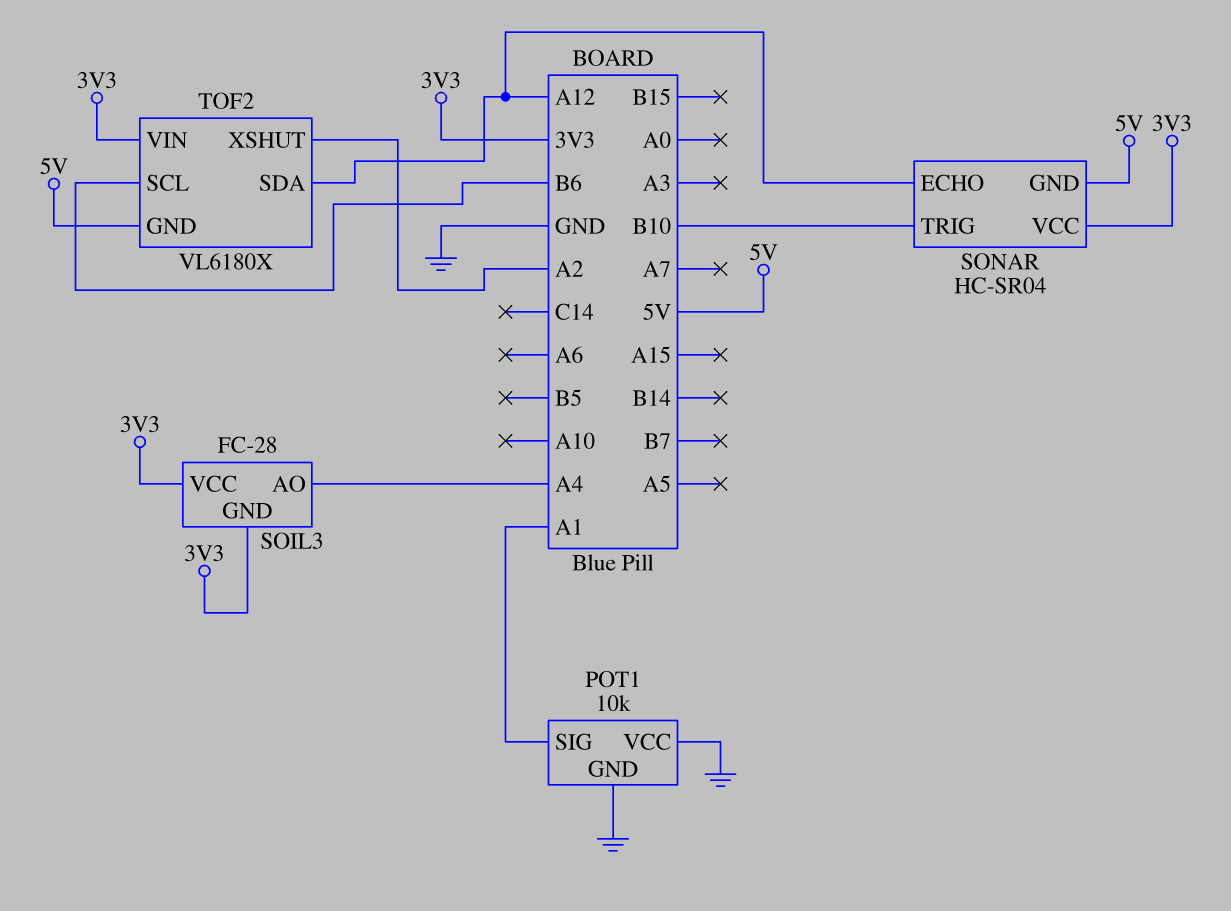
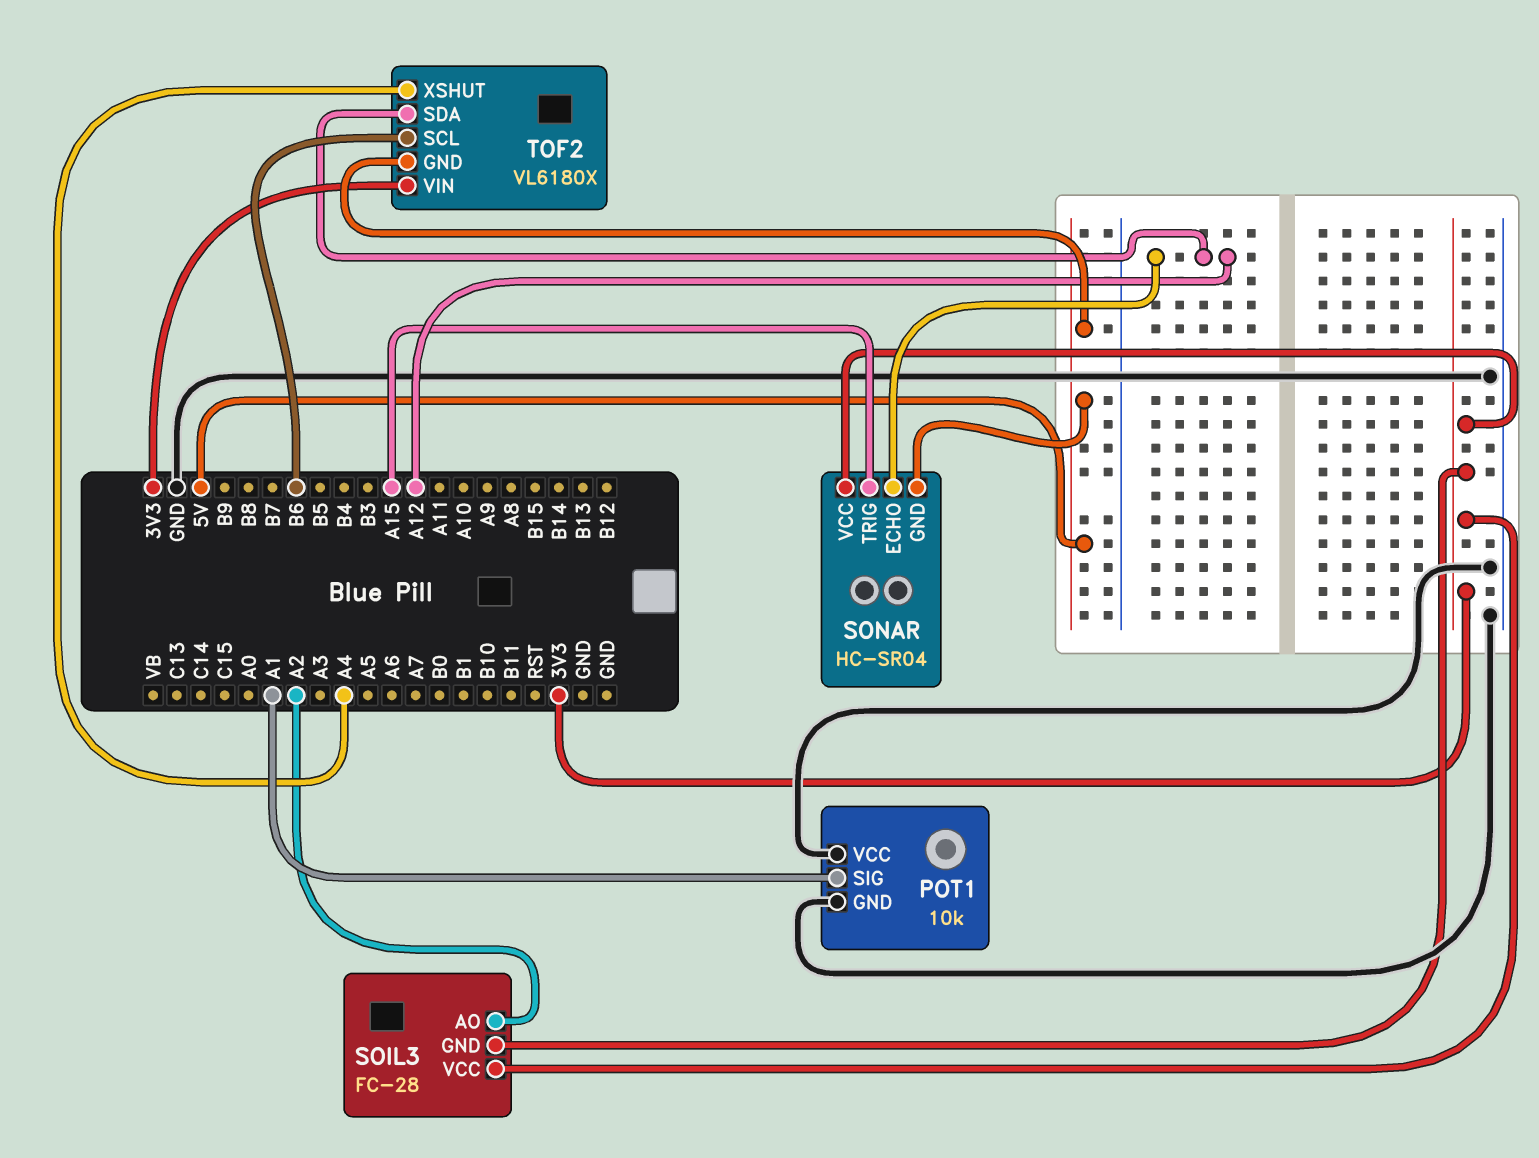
SOIL3 pin AO: A4 -> A2
SONAR pin TRIG: B10 -> A15
TOF2 pin XSHUT: A2 -> A4

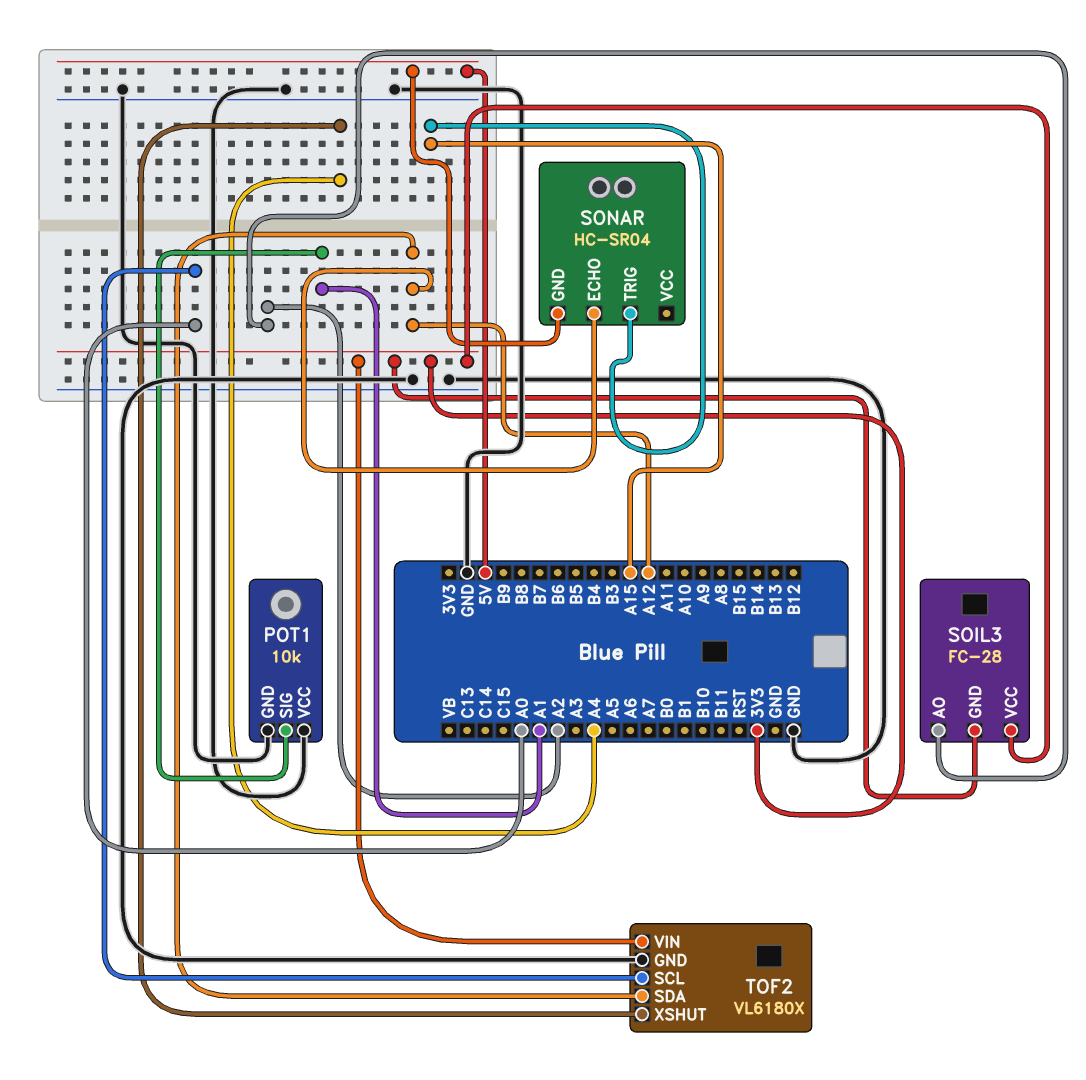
SONAR pin VCC: 3V3 -> none
TOF2 pin GND: 5V -> GND
TOF2 pin SCL: B6 -> A0

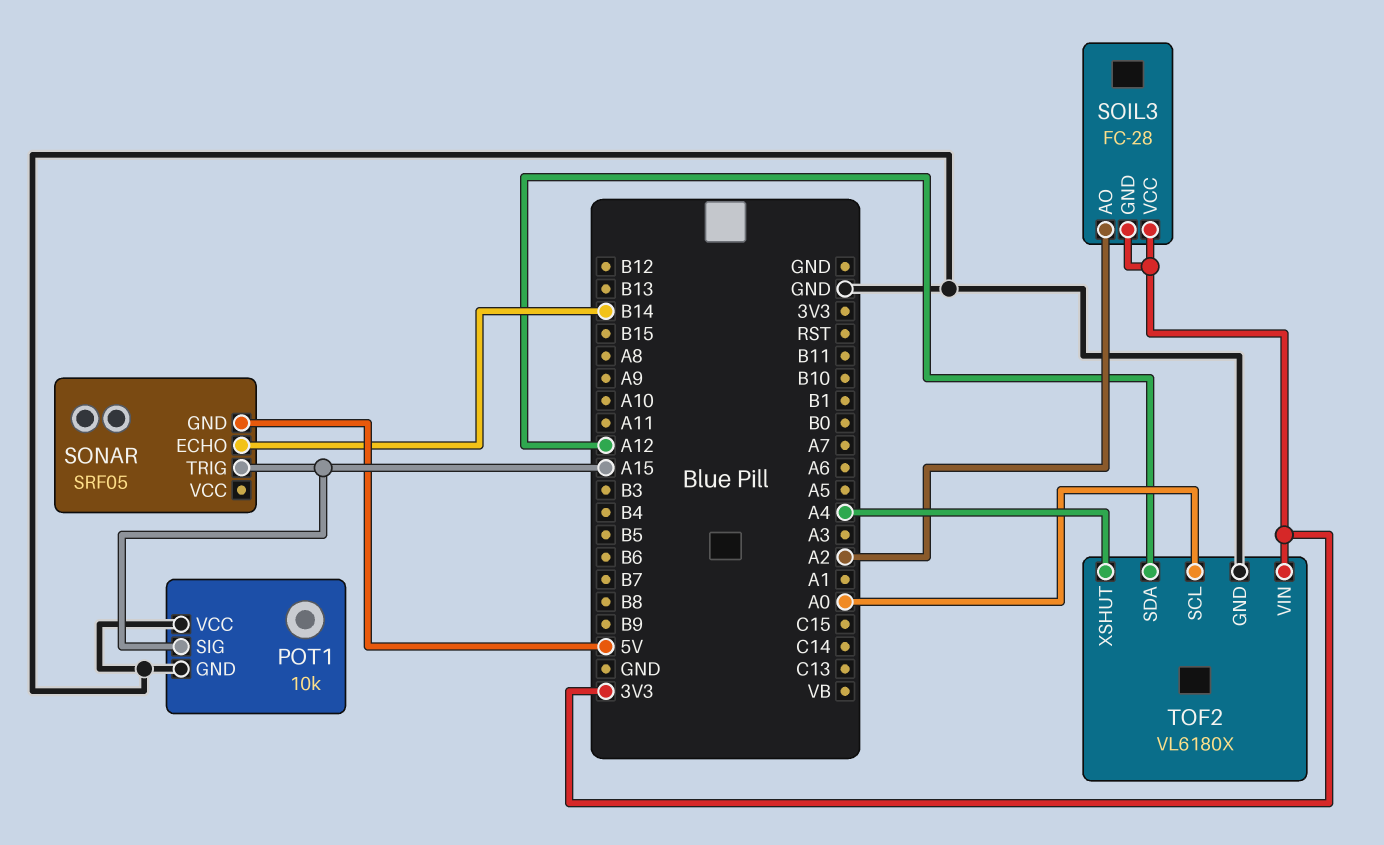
POT1 pin SIG: A1 -> A15
SONAR: HC-SR04 -> SRF05
SONAR pin ECHO: A12 -> B14

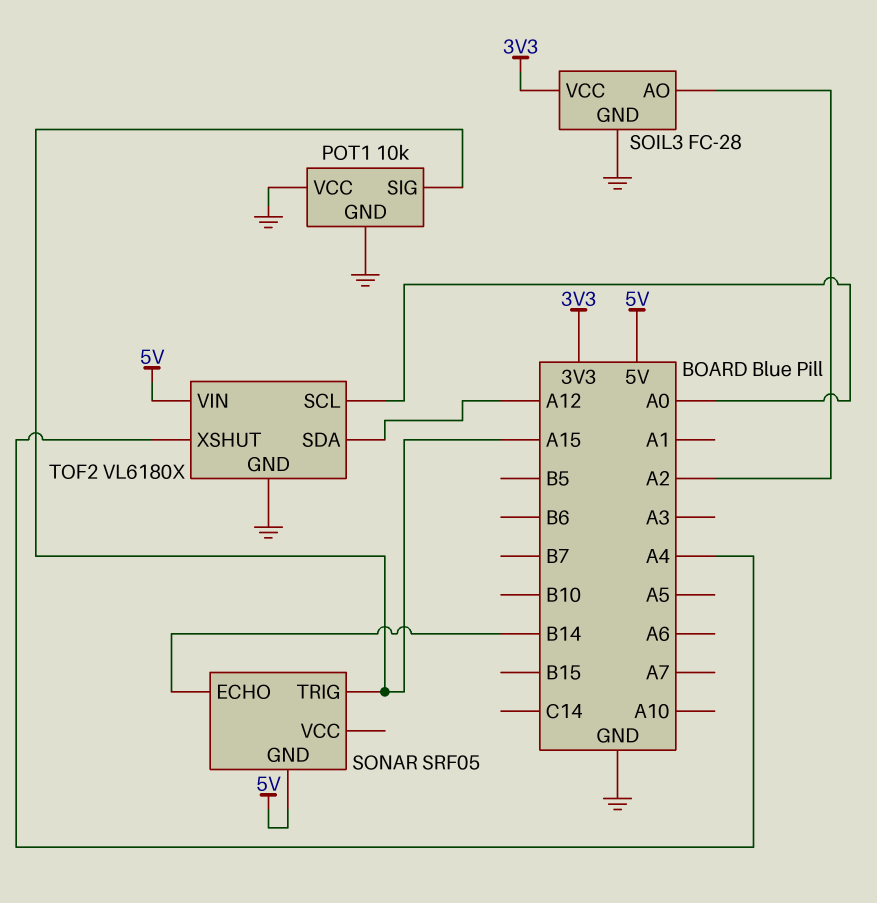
SOIL3 pin GND: 3V3 -> GND
TOF2 pin VIN: 3V3 -> 5V

